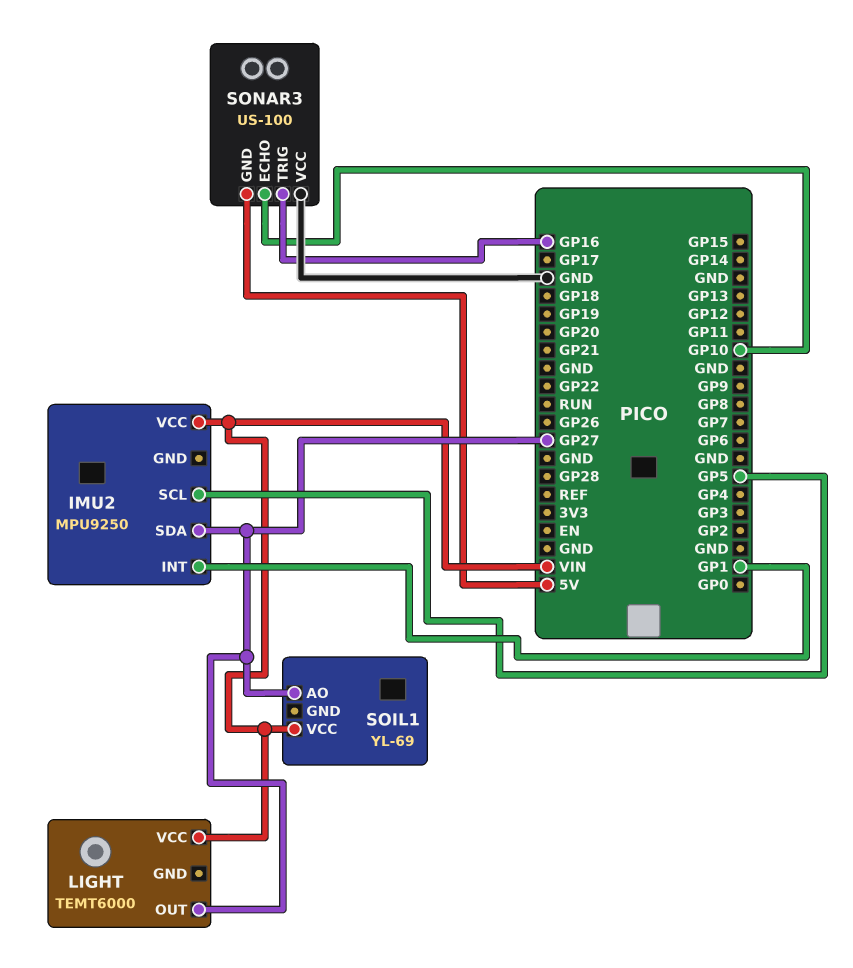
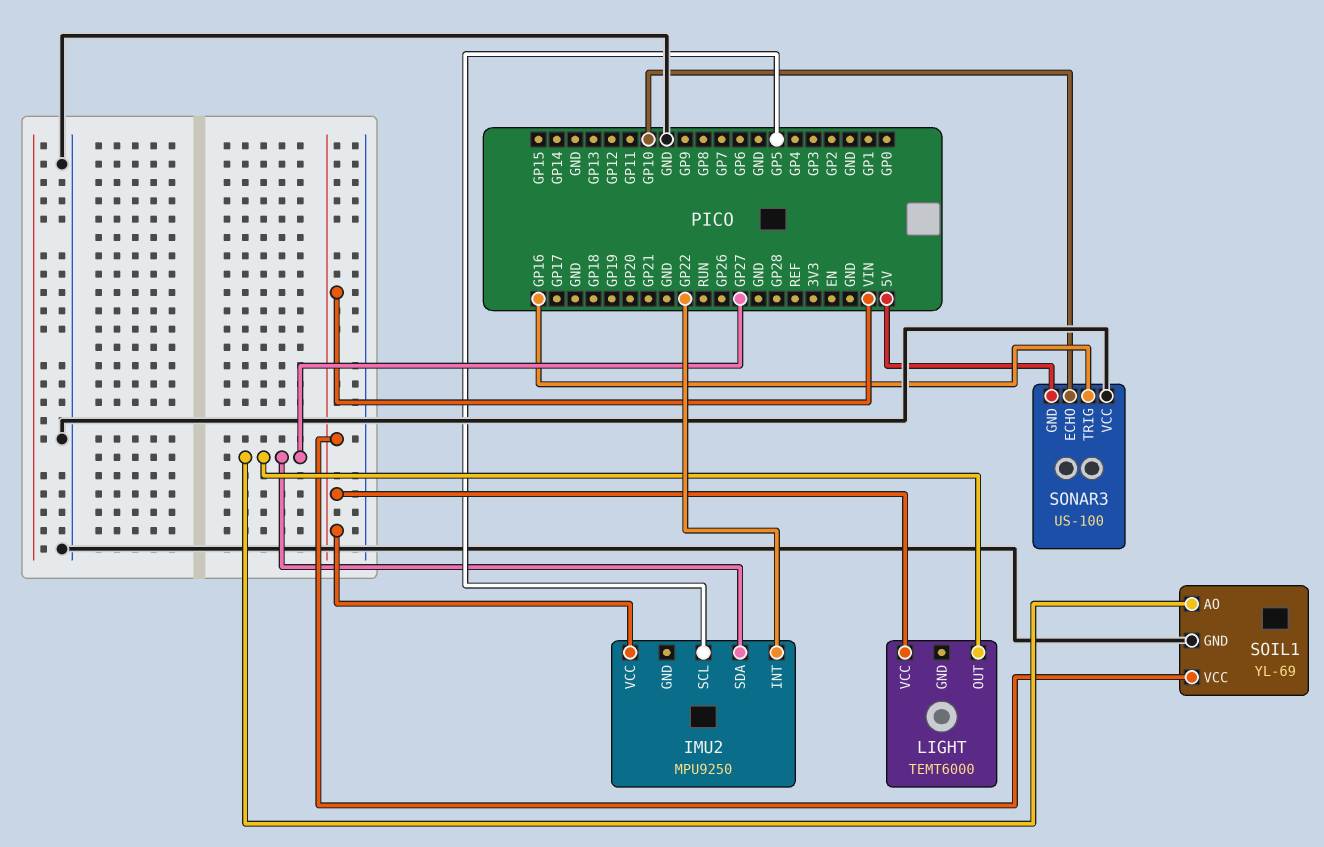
IMU2 pin INT: GP1 -> GP22
SOIL1 pin GND: none -> GND

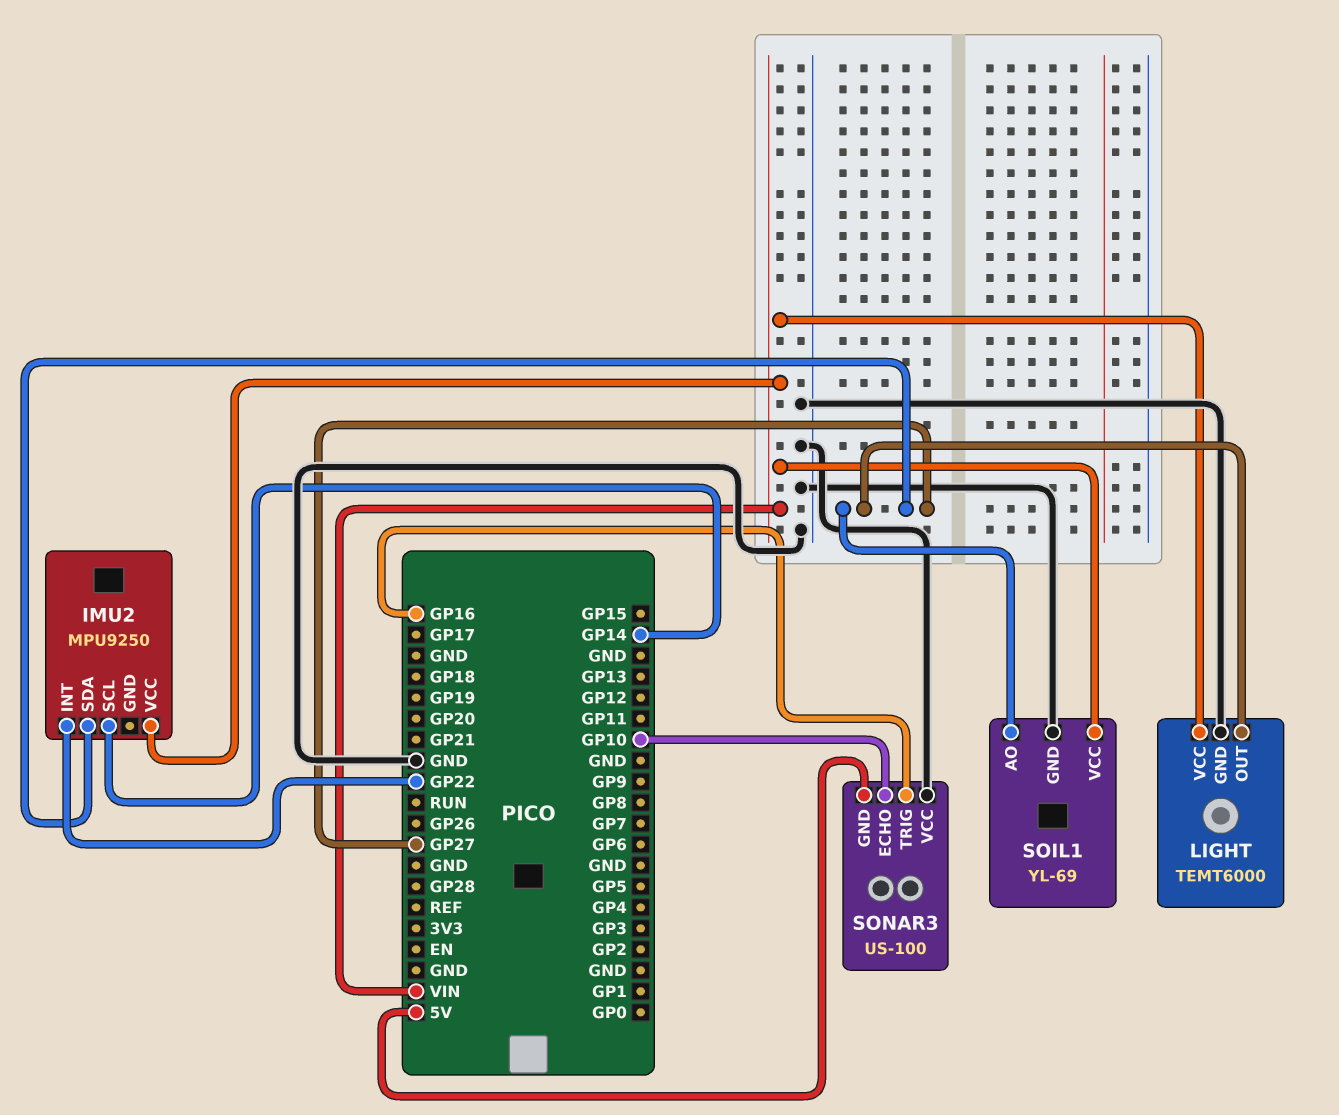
IMU2 pin SCL: GP5 -> GP14
LIGHT pin GND: none -> GND

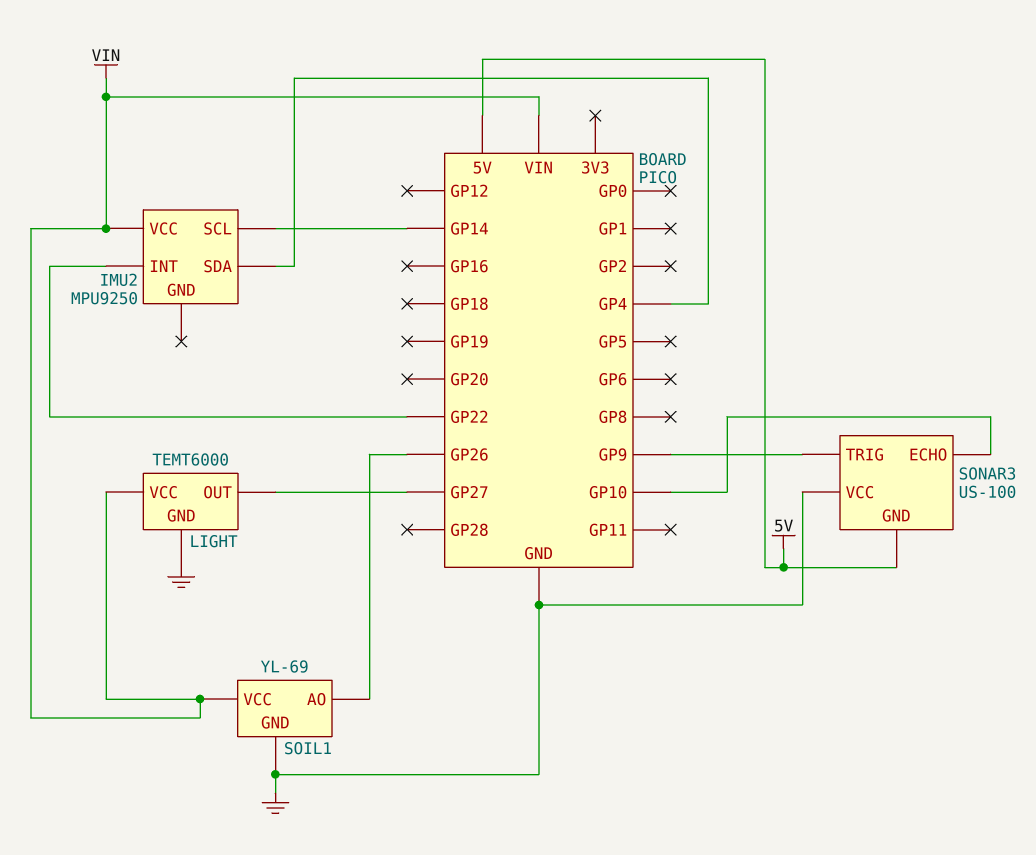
IMU2 pin SDA: GP27 -> GP4
SOIL1 pin AO: GP27 -> GP26
SONAR3 pin TRIG: GP16 -> GP9

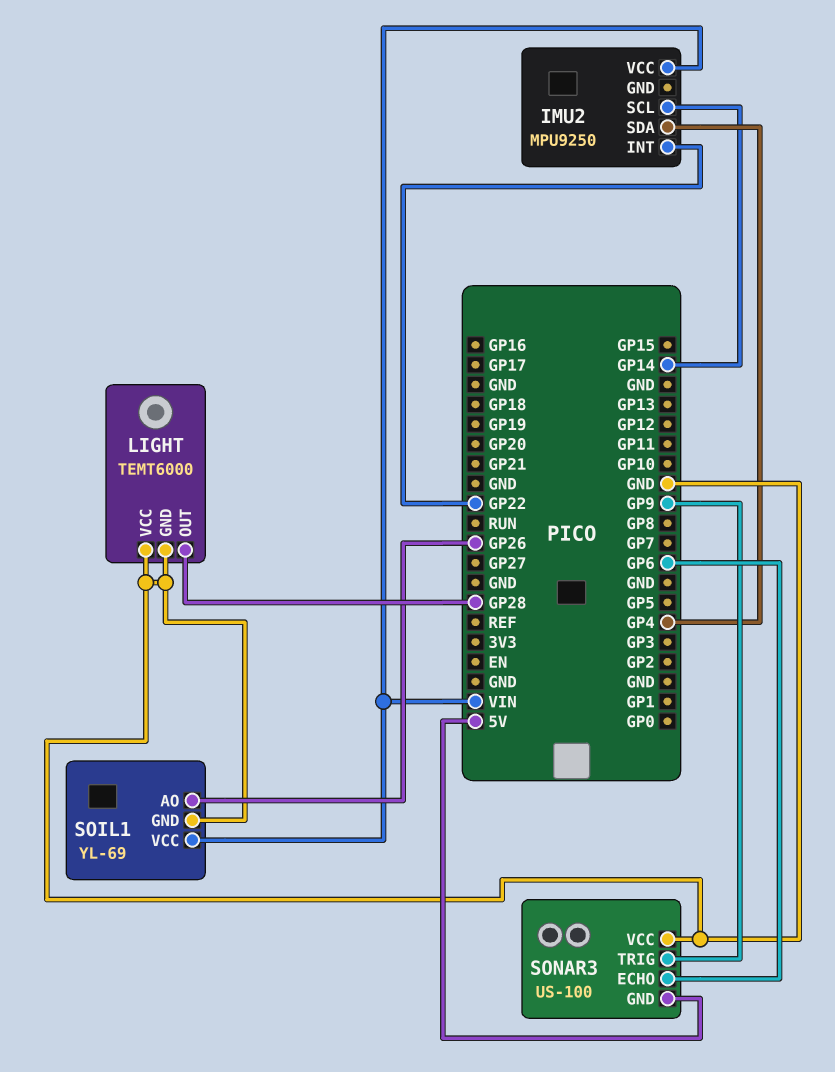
LIGHT pin OUT: GP27 -> GP28
LIGHT pin VCC: VIN -> GND
SONAR3 pin ECHO: GP10 -> GP6

